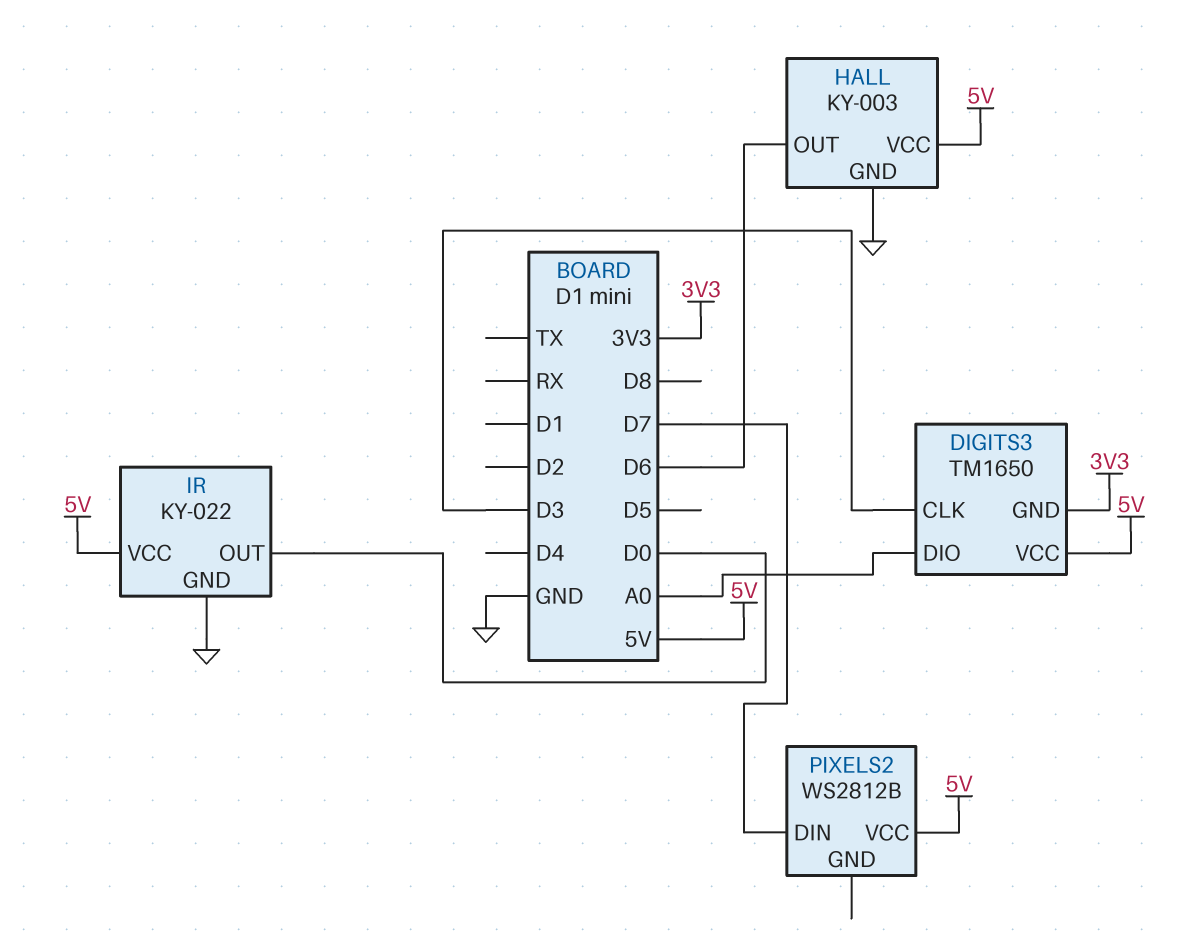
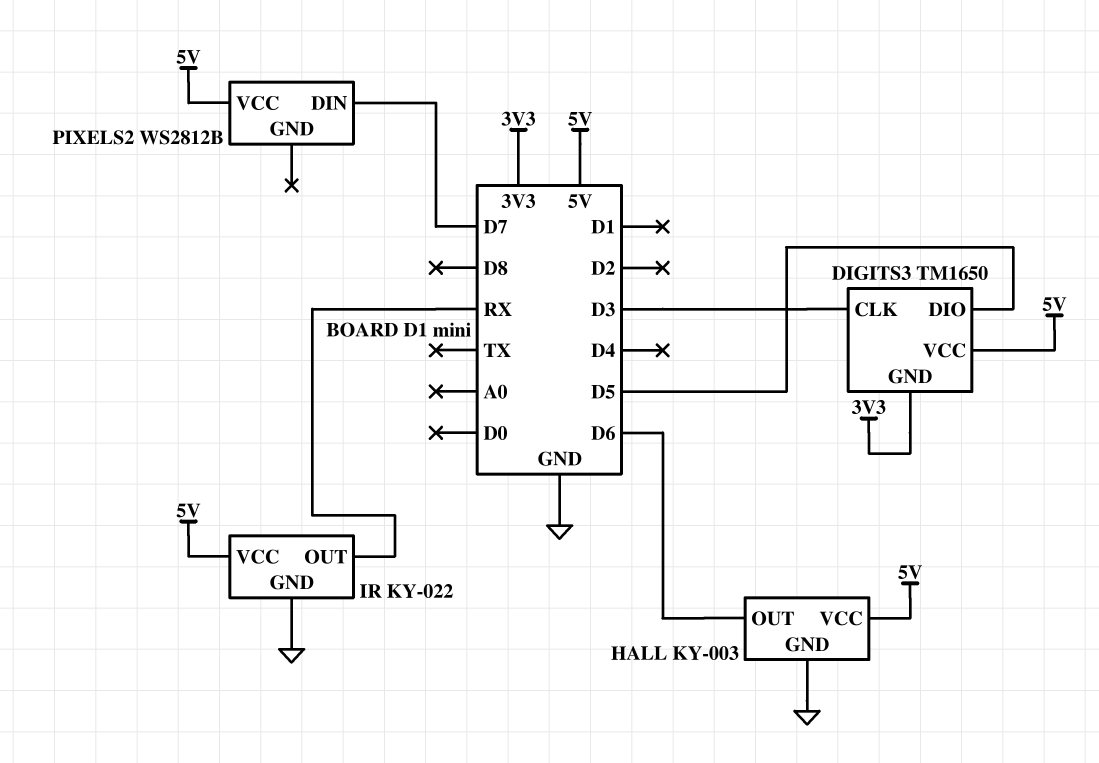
DIGITS3 pin DIO: A0 -> D5
IR pin OUT: D0 -> RX

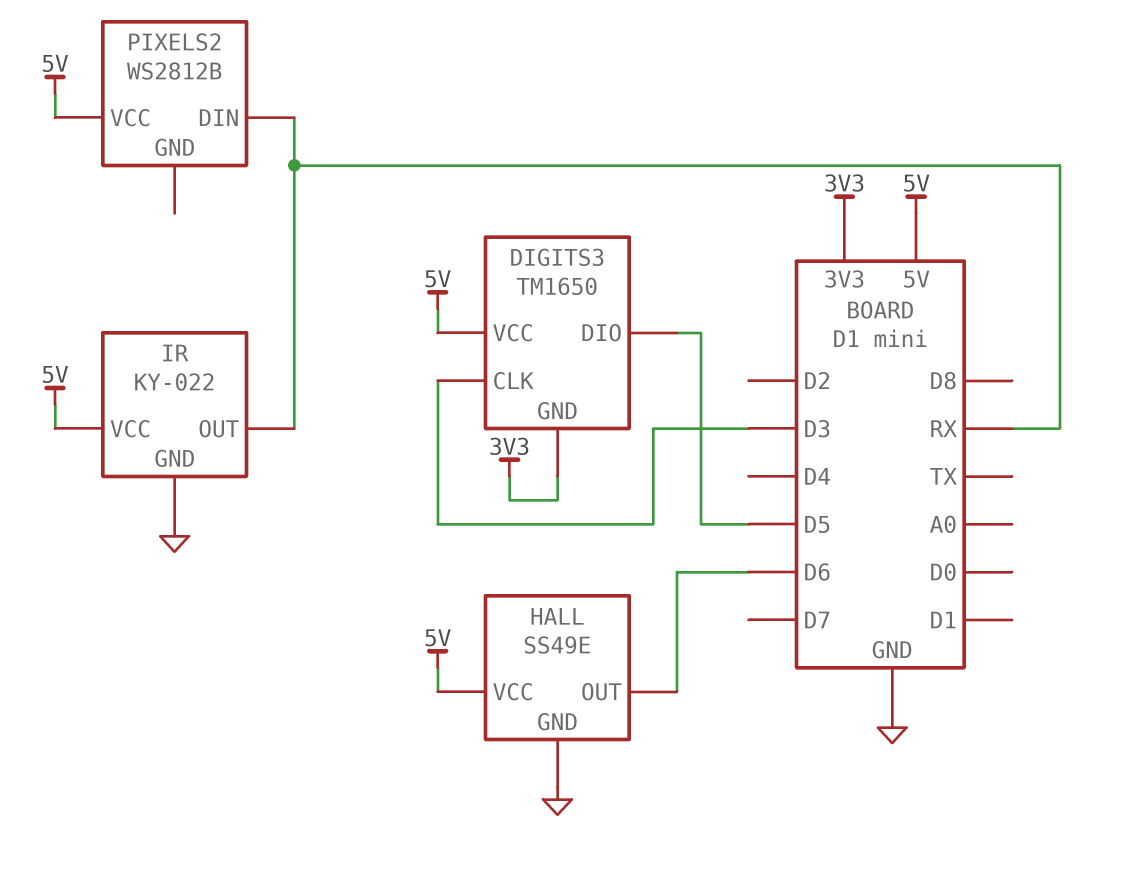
HALL: KY-003 -> SS49E
PIXELS2 pin DIN: D7 -> RX

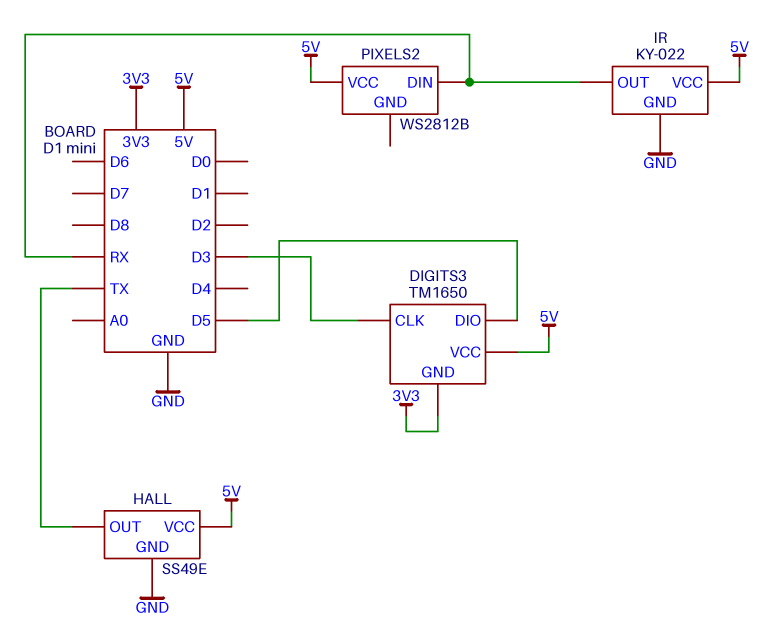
HALL pin OUT: D6 -> TX

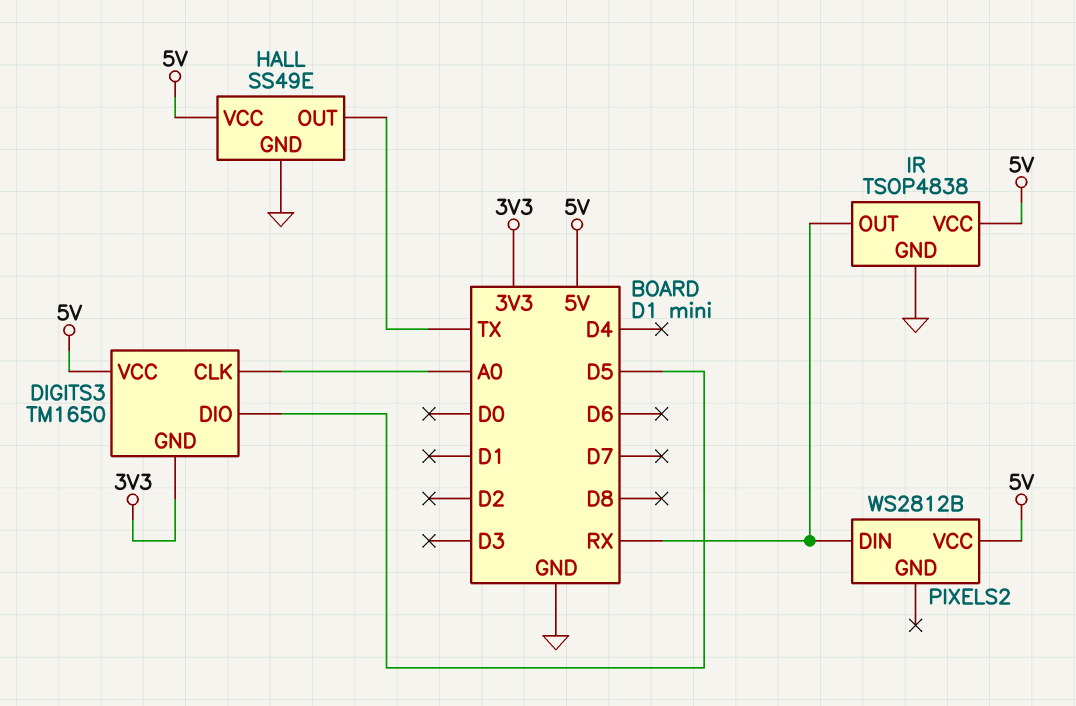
DIGITS3 pin CLK: D3 -> A0
IR: KY-022 -> TSOP4838

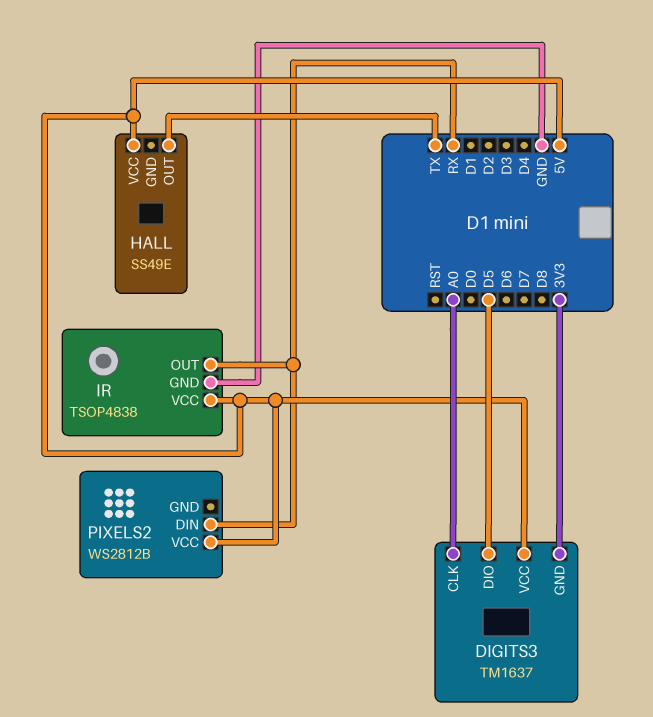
DIGITS3: TM1650 -> TM1637
HALL pin GND: GND -> none

